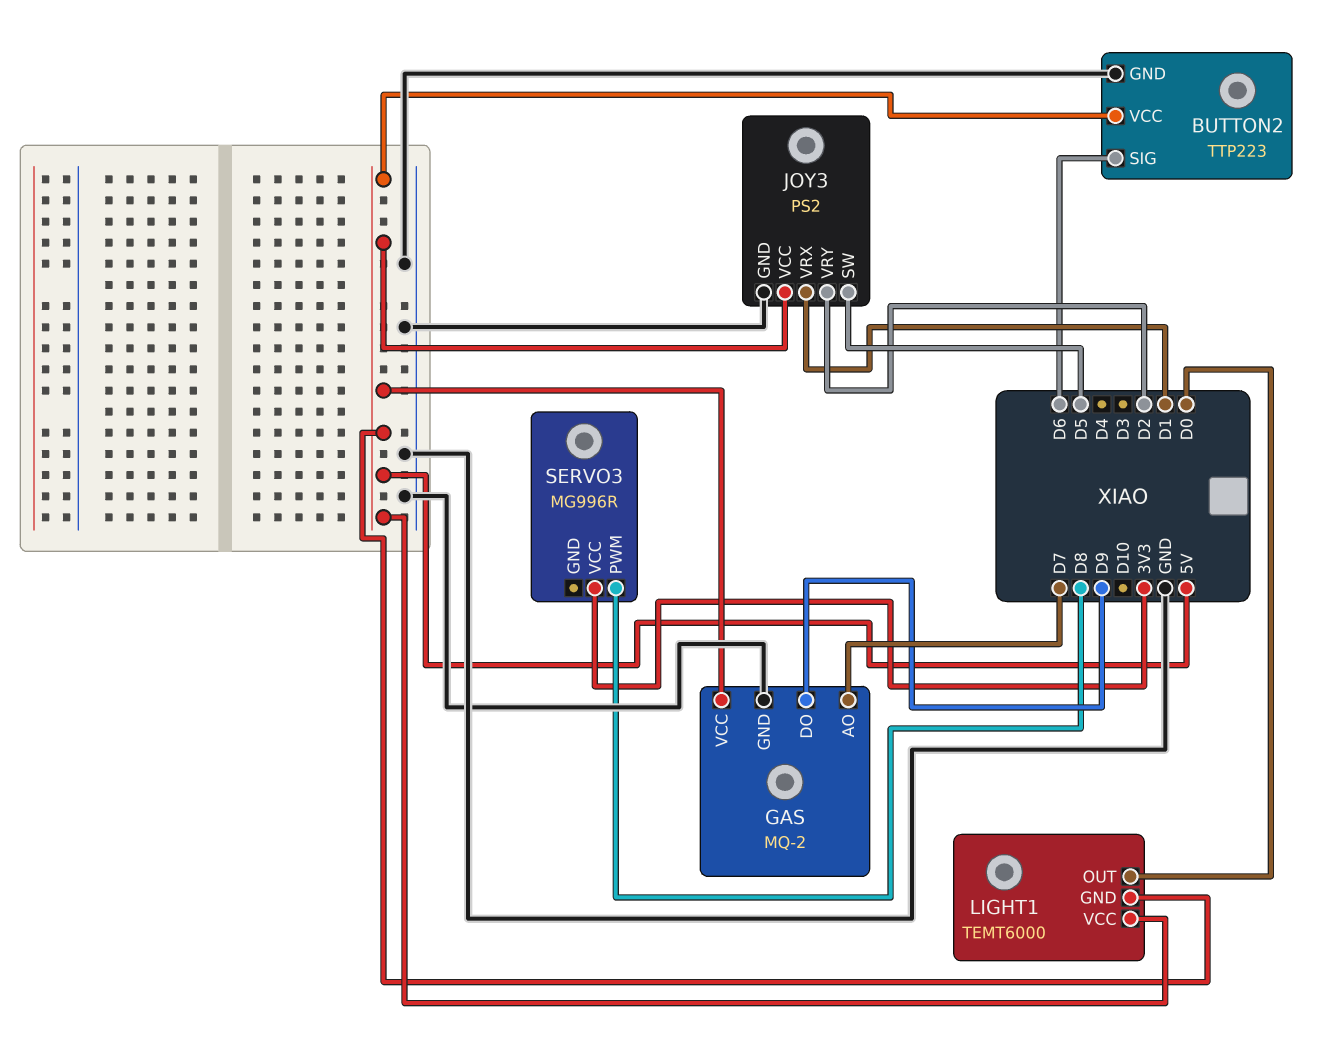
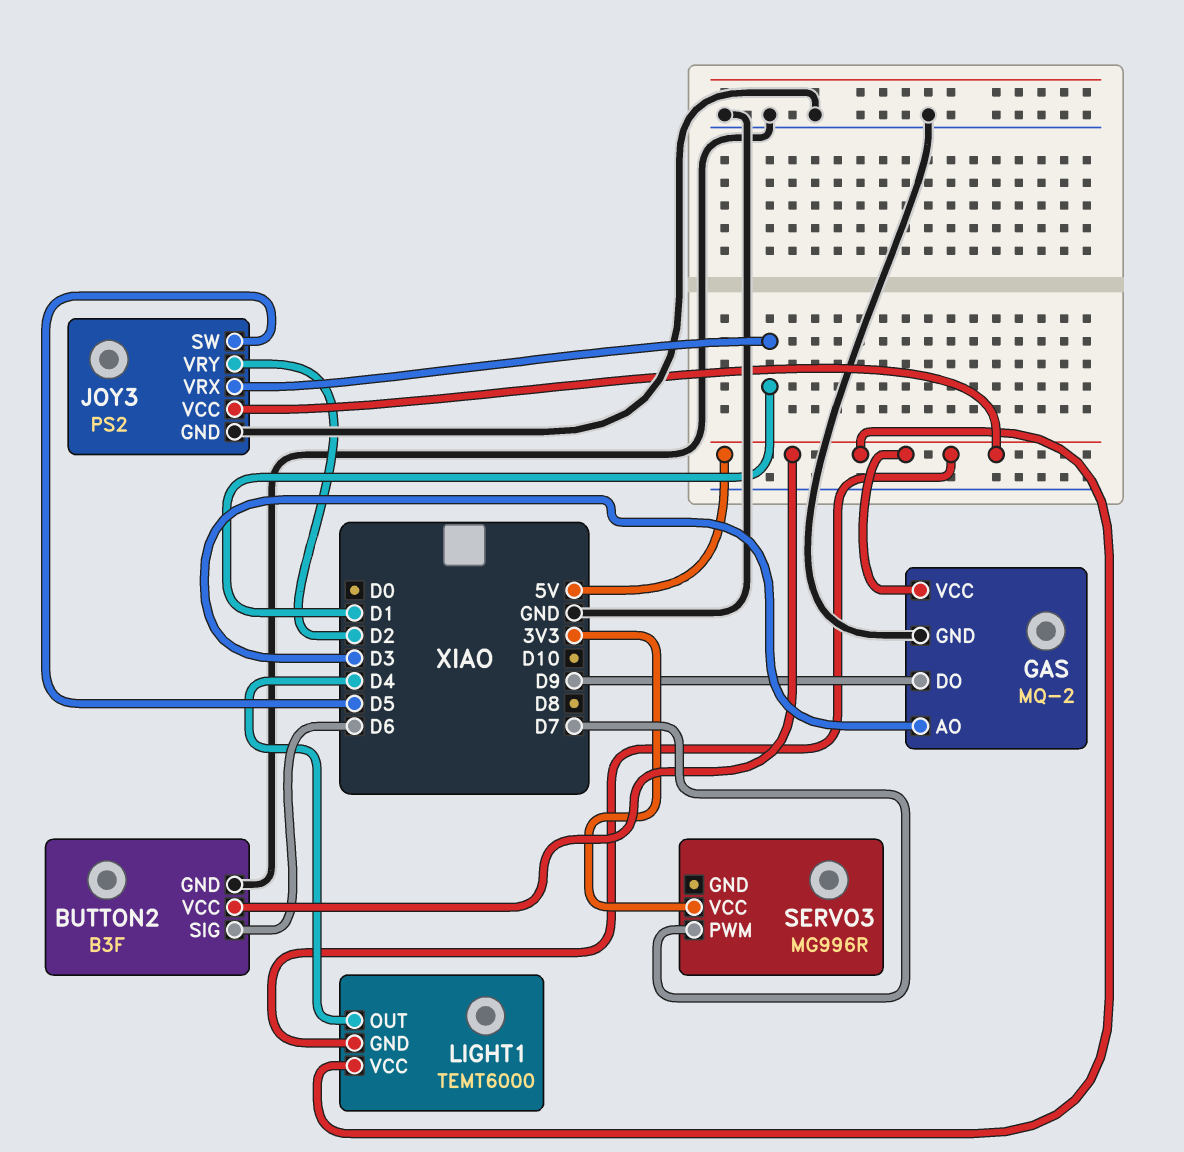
BUTTON2: TTP223 -> B3F
GAS pin AO: D7 -> D3
LIGHT1 pin OUT: D0 -> D4
SERVO3 pin PWM: D8 -> D7

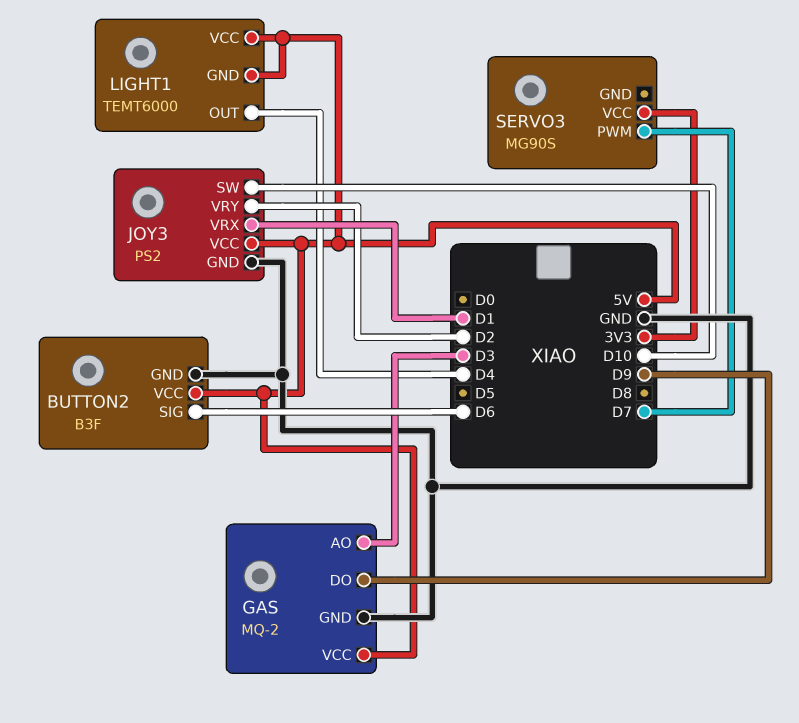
JOY3 pin SW: D5 -> D10
SERVO3: MG996R -> MG90S

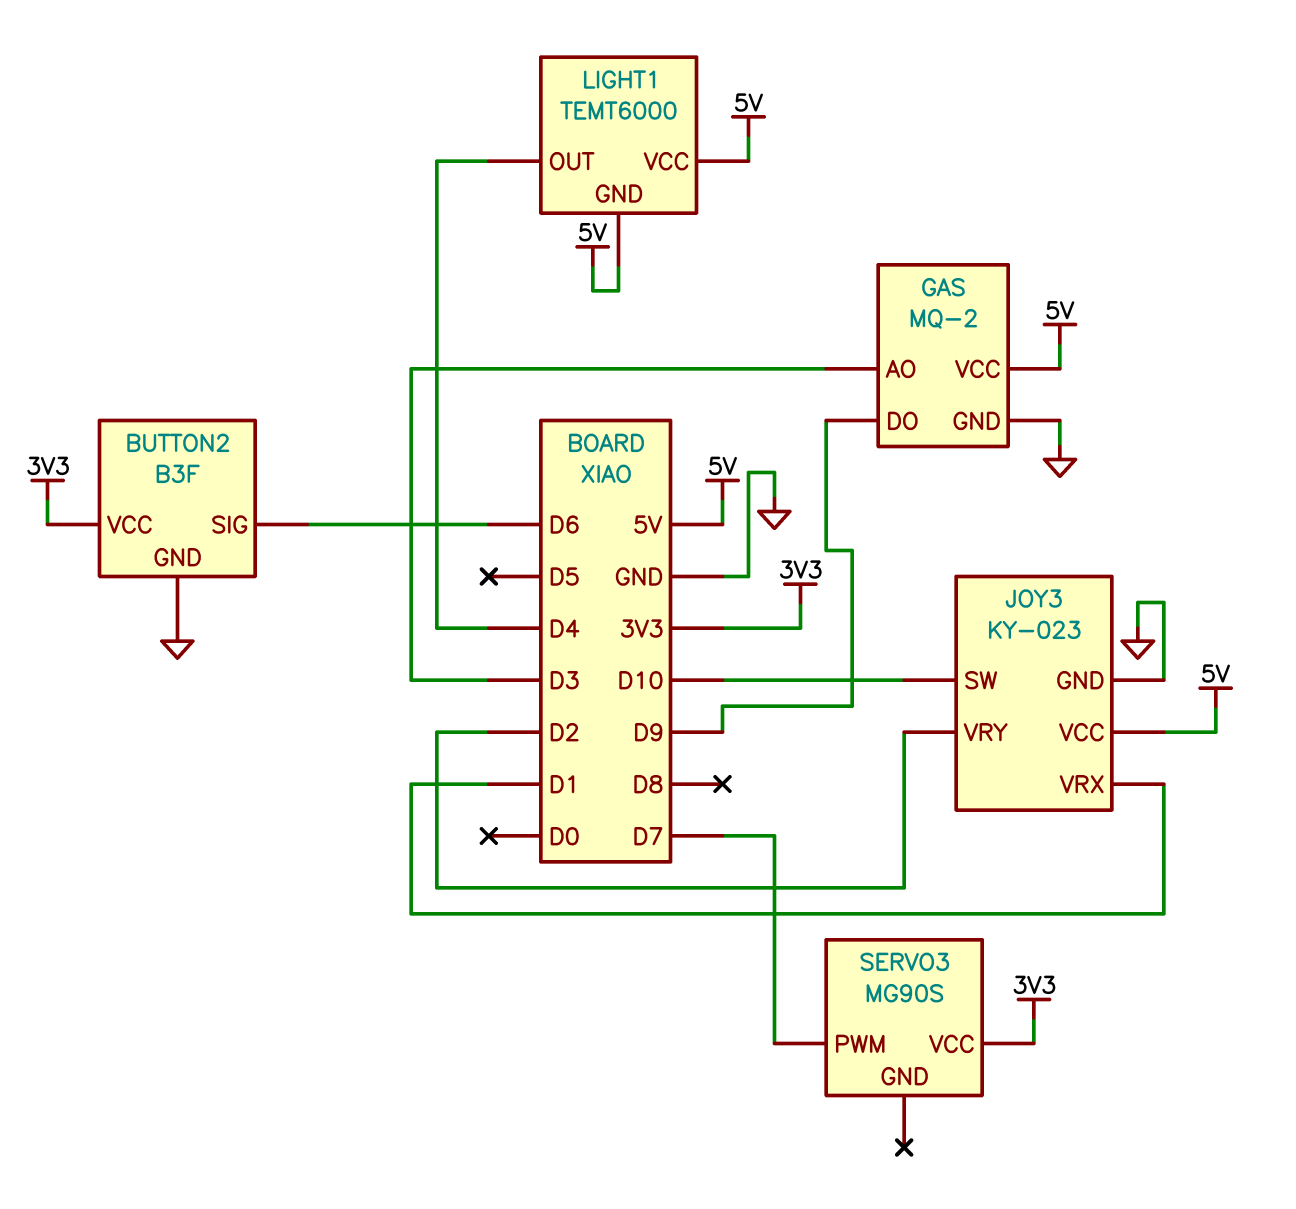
BUTTON2 pin VCC: 5V -> 3V3
JOY3: PS2 -> KY-023

